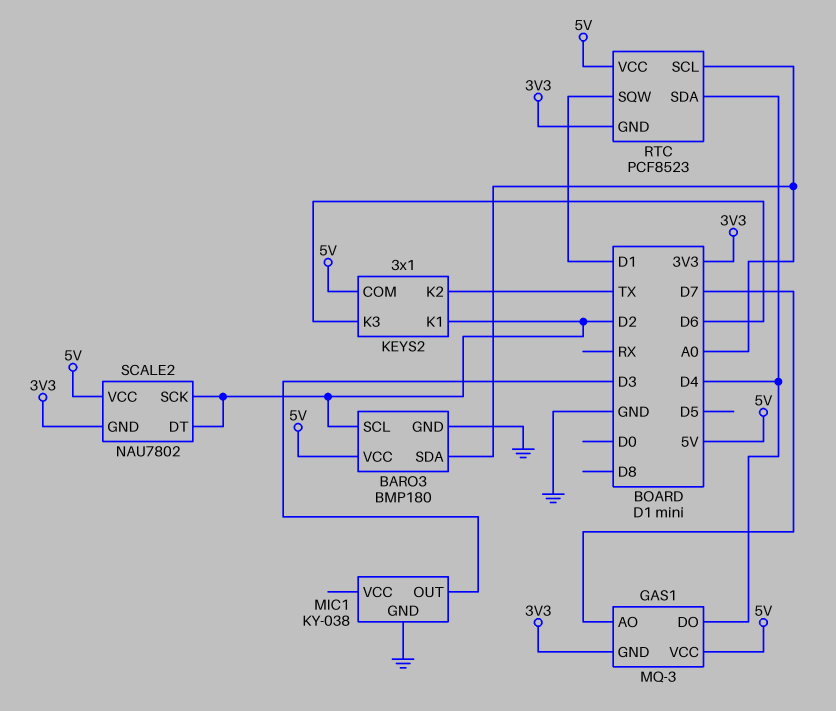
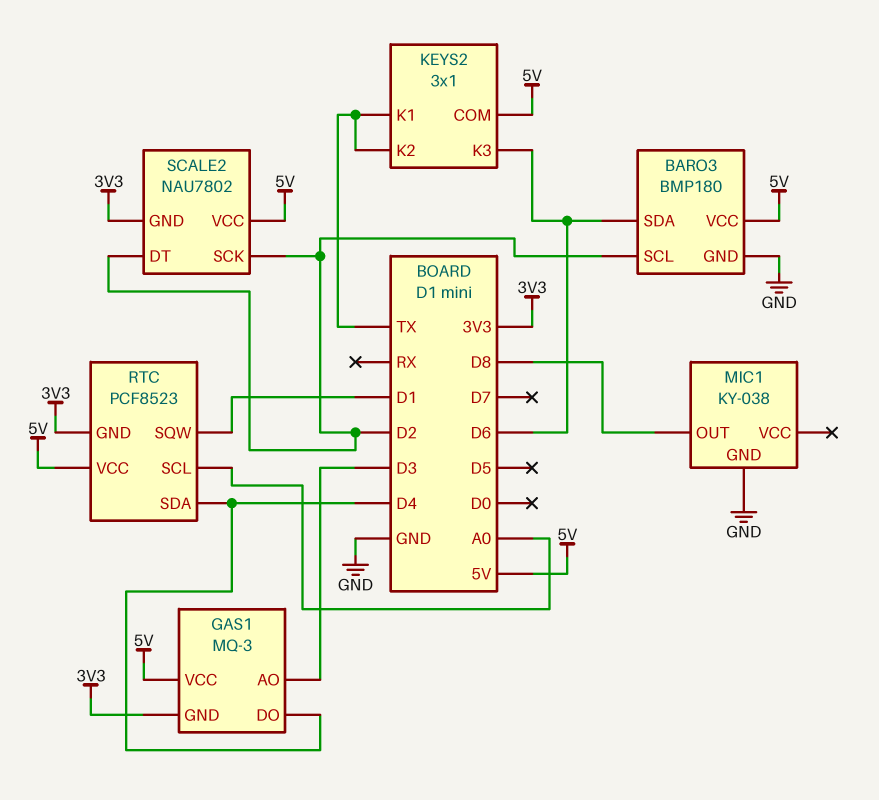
BARO3 pin SDA: A0 -> D6
GAS1 pin AO: D7 -> D3
KEYS2 pin K1: D2 -> TX
MIC1 pin OUT: D3 -> D8

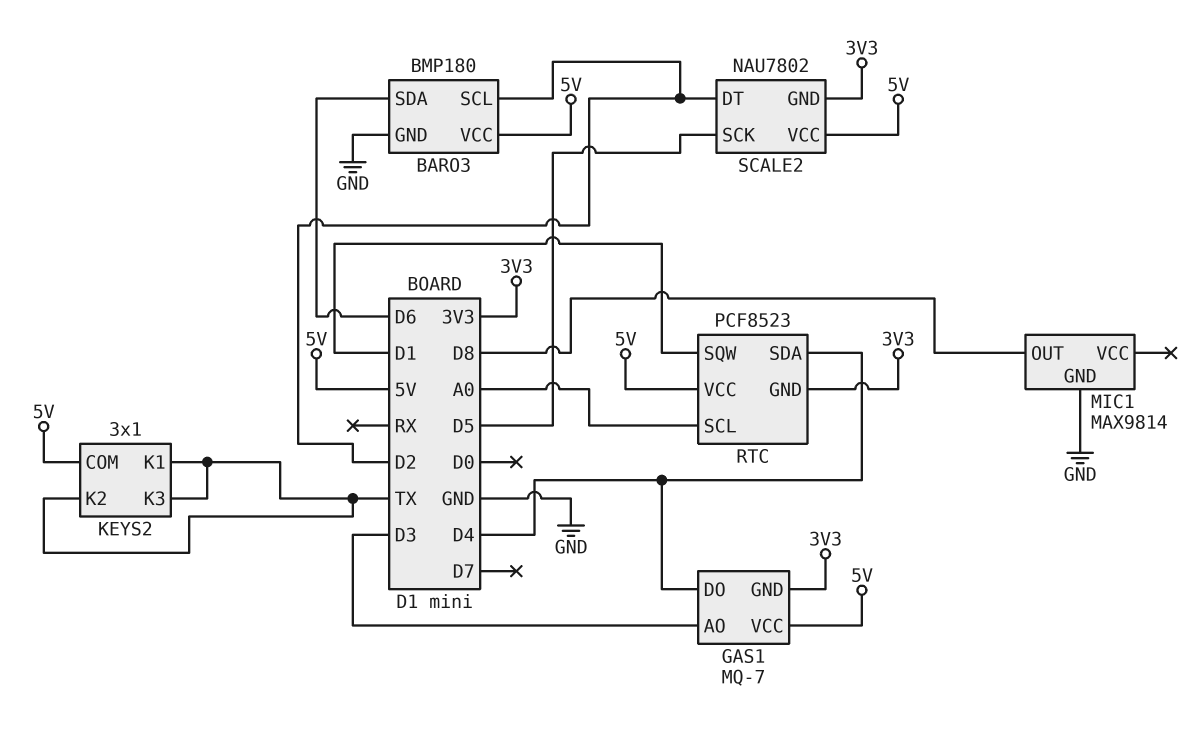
GAS1: MQ-3 -> MQ-7
KEYS2 pin K3: D6 -> TX
MIC1: KY-038 -> MAX9814
SCALE2 pin SCK: D2 -> D5

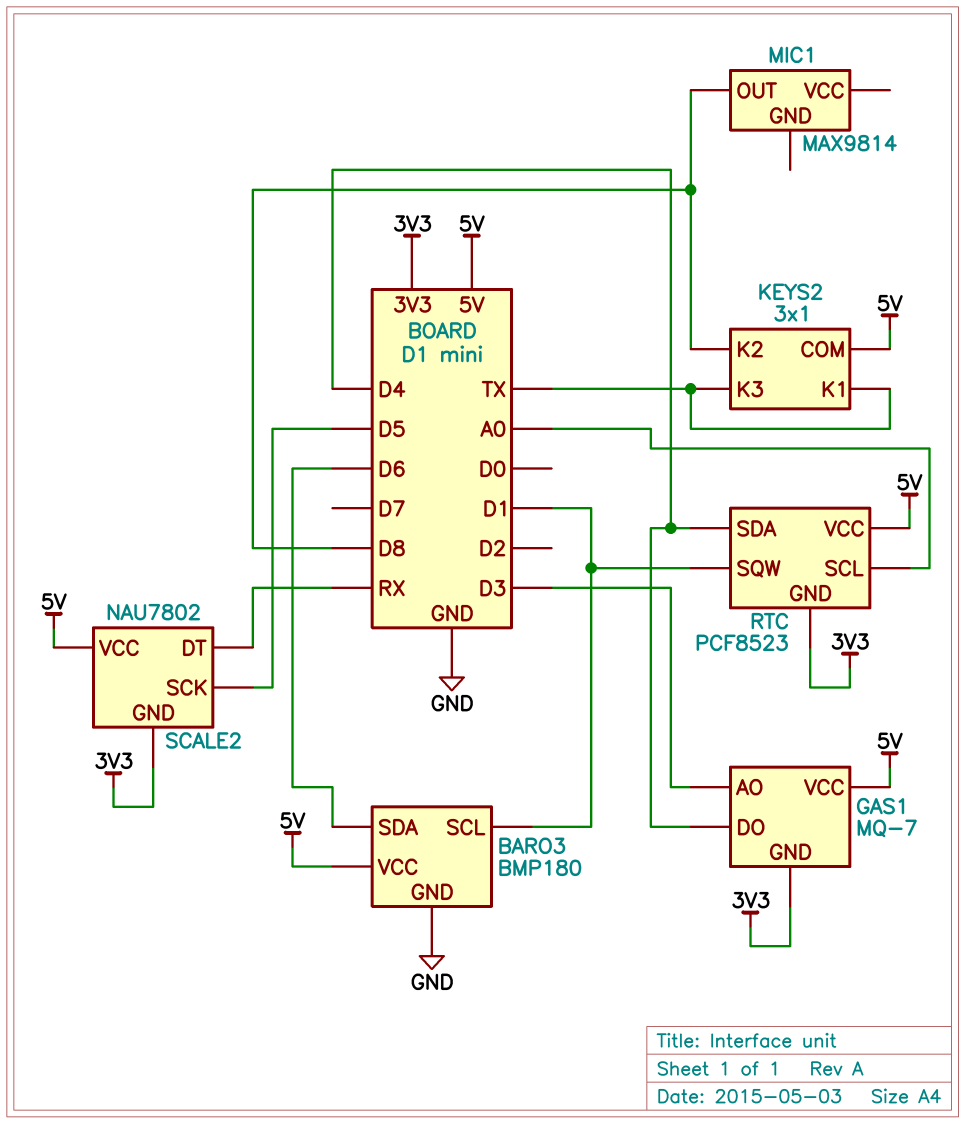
BARO3 pin SCL: D2 -> D1
KEYS2 pin K2: TX -> D8
MIC1 pin GND: GND -> none
SCALE2 pin DT: D2 -> RX

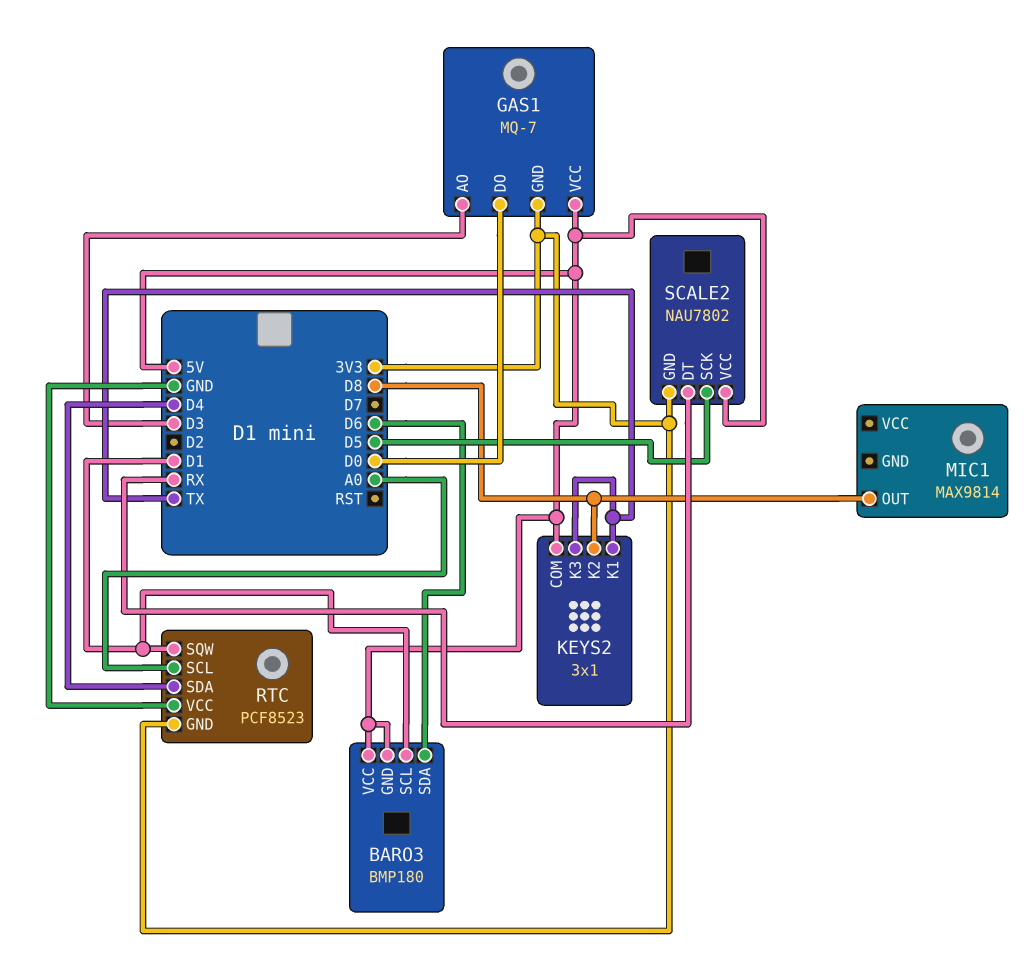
BARO3 pin GND: GND -> 5V
GAS1 pin DO: D4 -> D0
RTC pin VCC: 5V -> GND

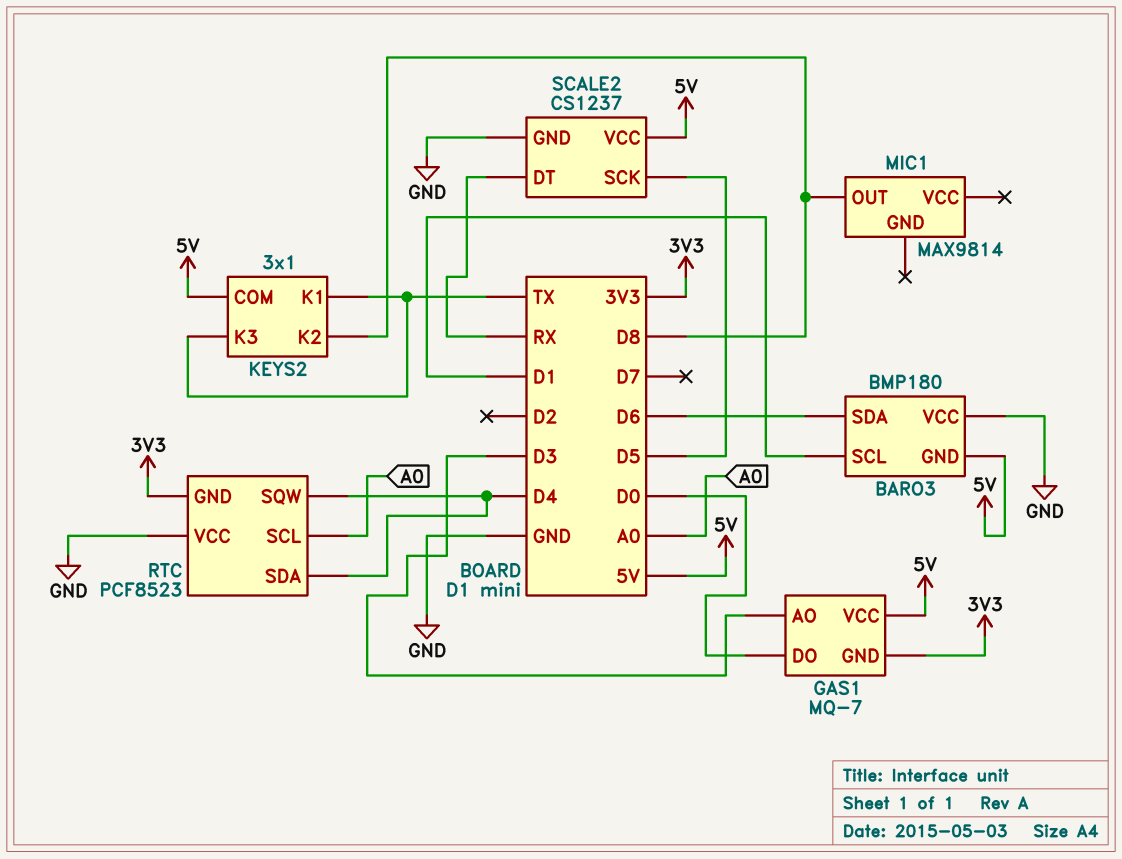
BARO3 pin VCC: 5V -> GND
RTC pin SQW: D1 -> D4
SCALE2: NAU7802 -> CS1237
SCALE2 pin GND: 3V3 -> GND

